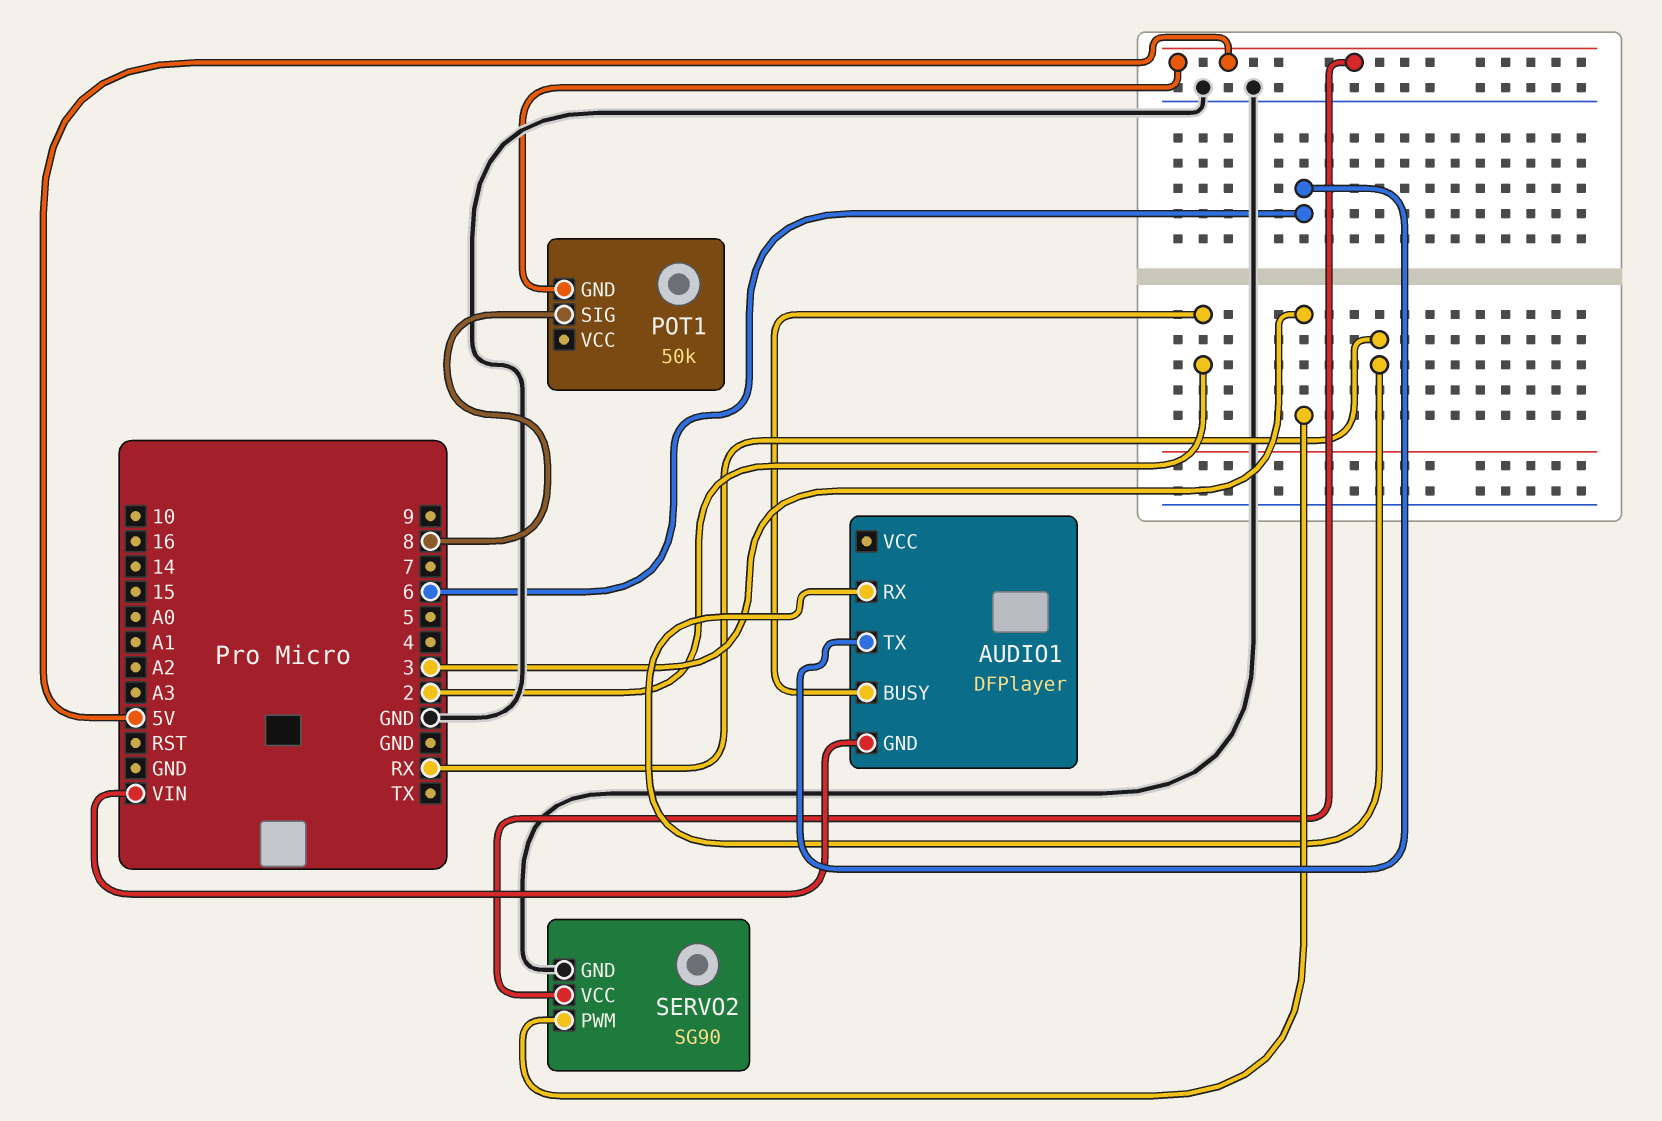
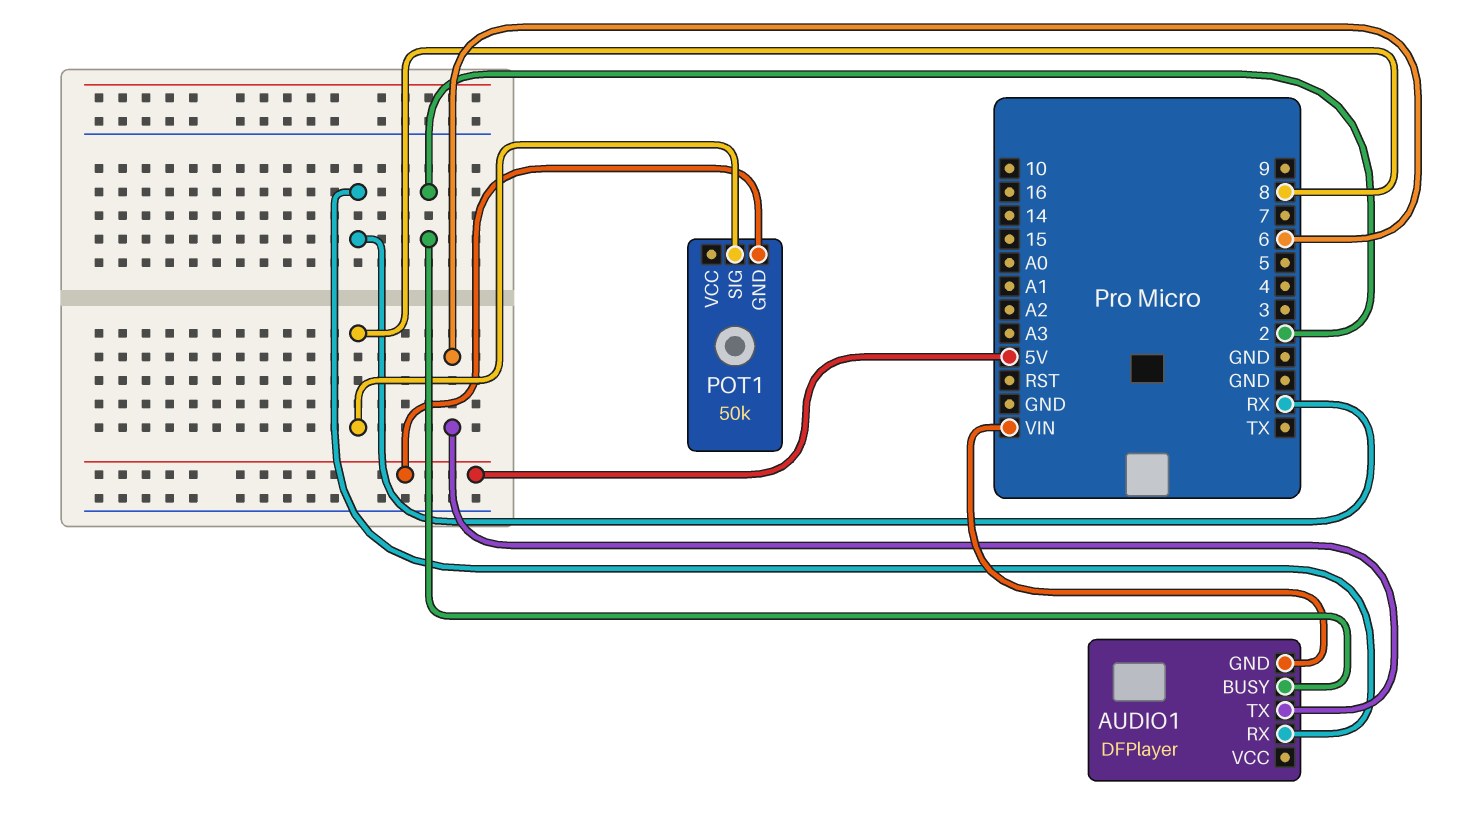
SERVO2: SG90 -> none
SERVO2 pin GND: GND -> none
SERVO2 pin PWM: 3 -> none
SERVO2 pin VCC: 5V -> none

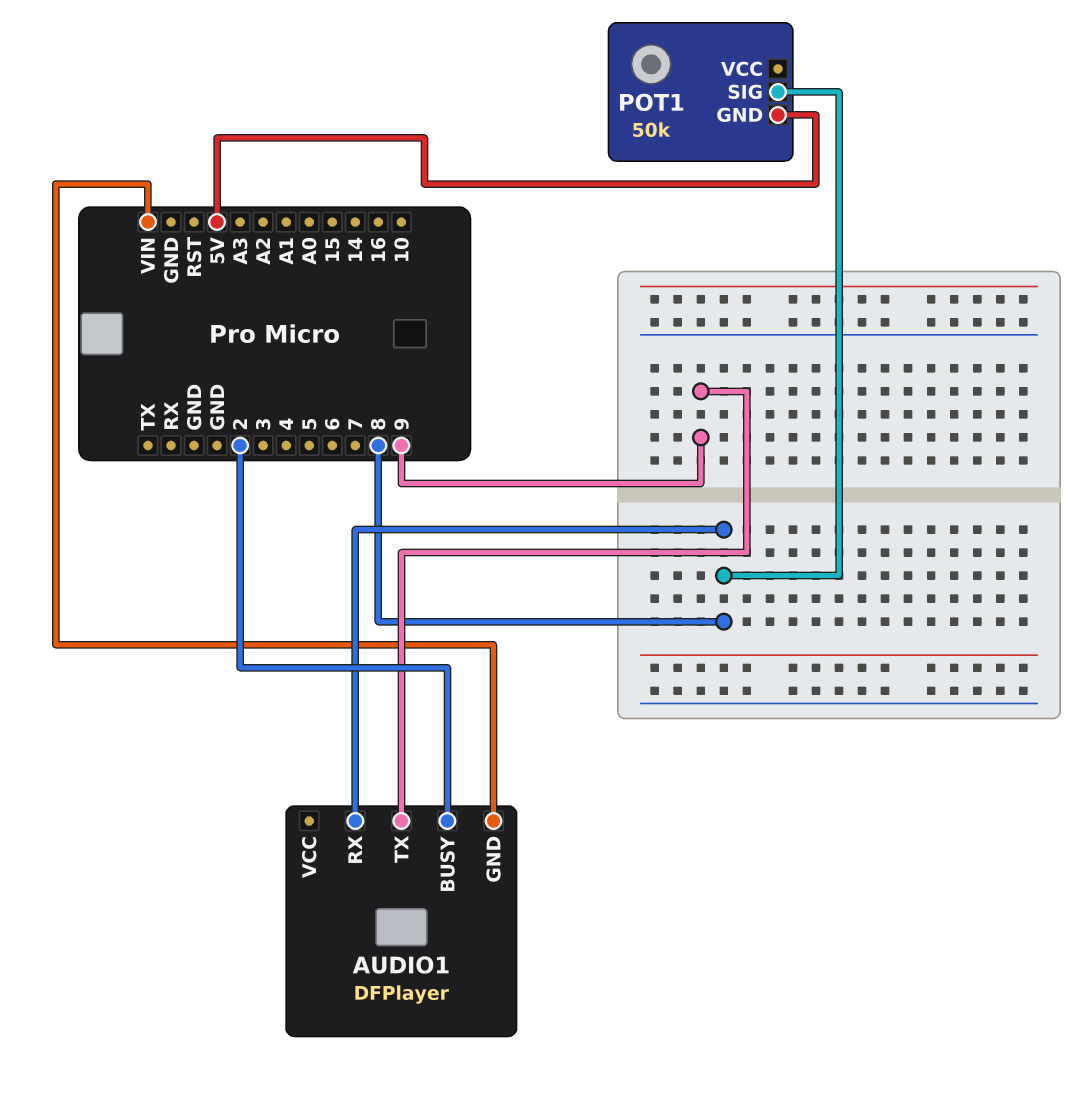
AUDIO1 pin RX: RX -> 8
AUDIO1 pin TX: 6 -> 9

